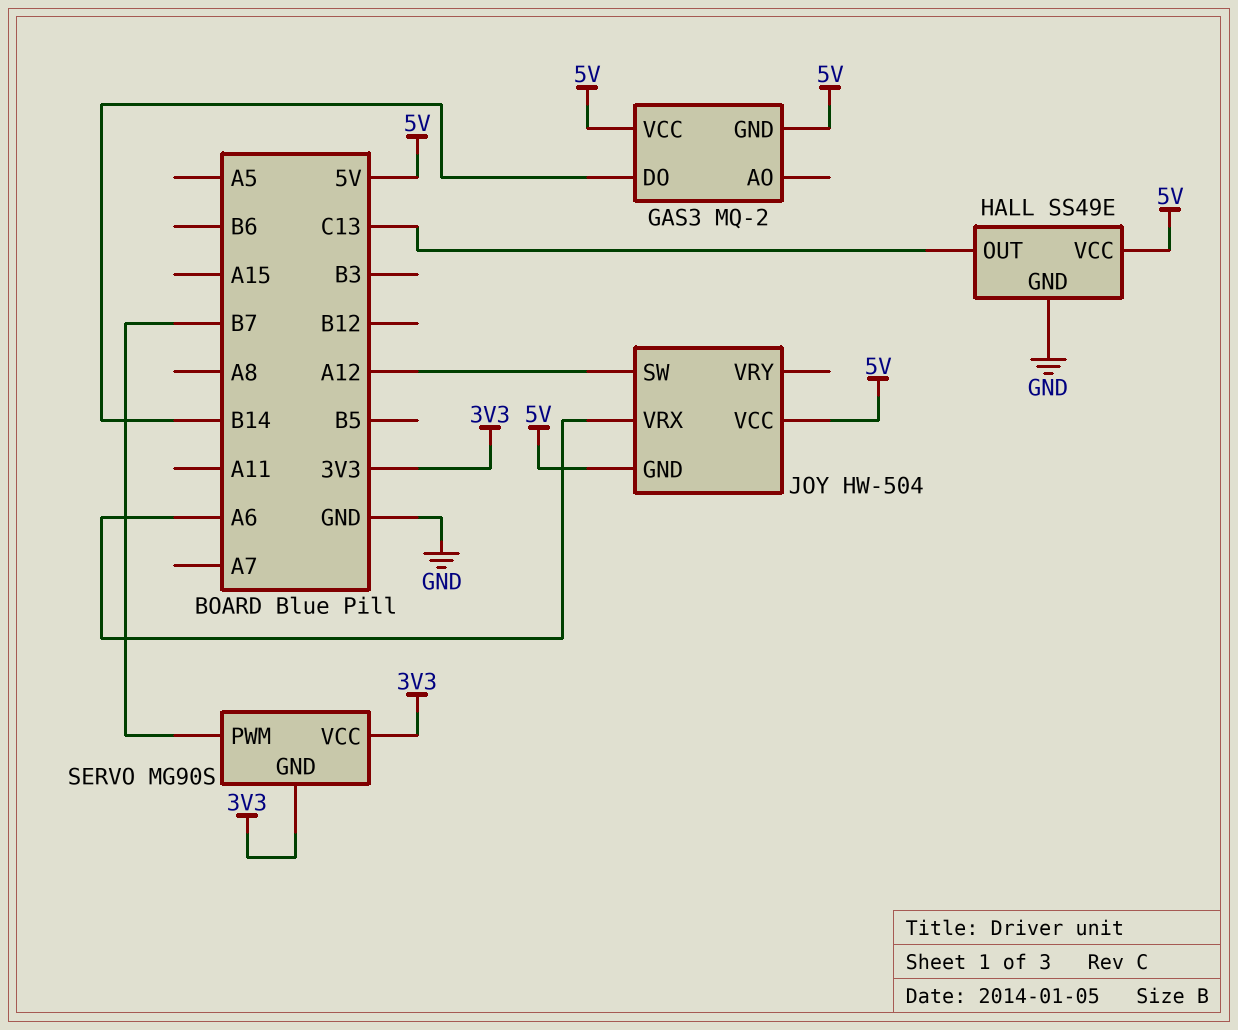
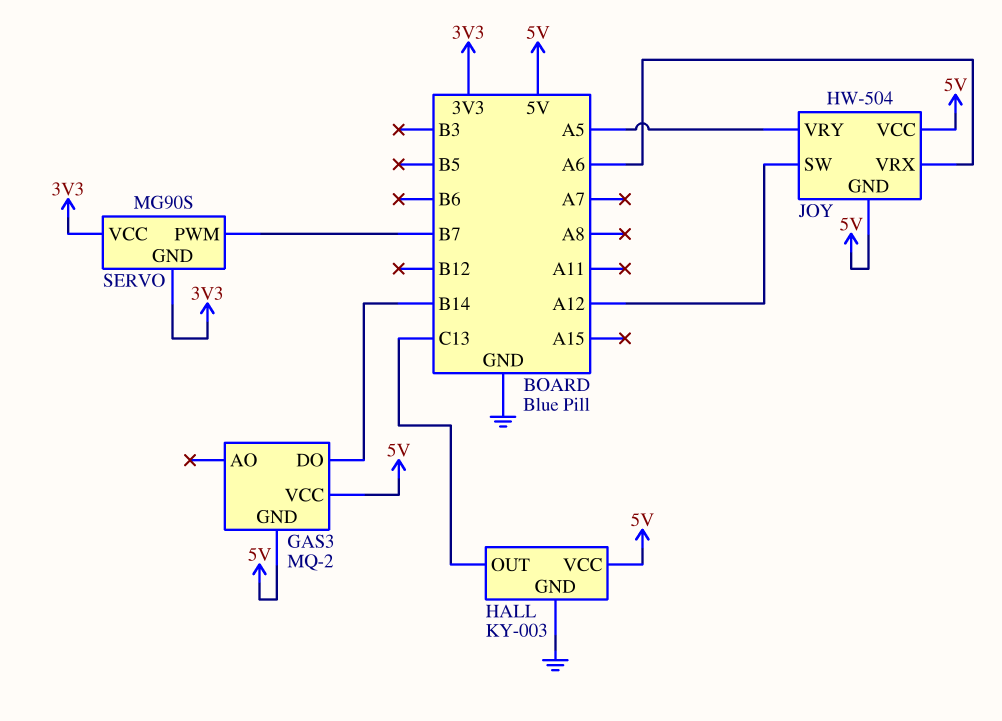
HALL: SS49E -> KY-003
JOY pin VRY: none -> A5

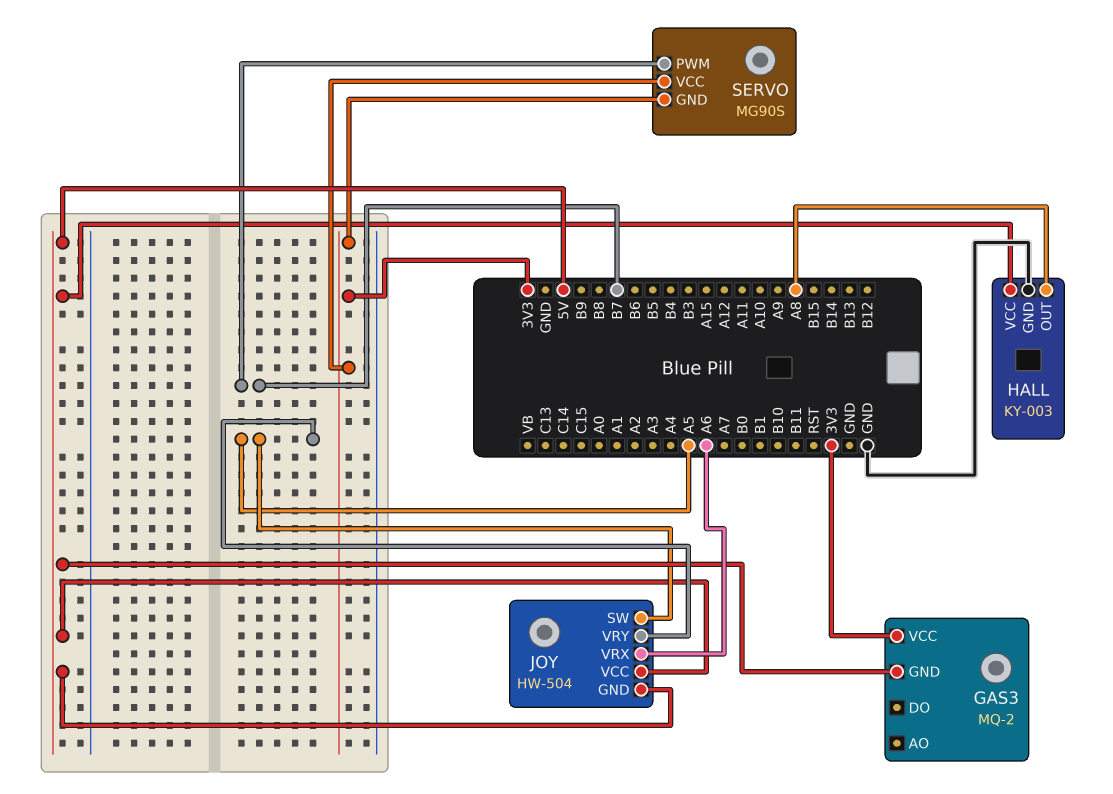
GAS3 pin DO: B14 -> none
GAS3 pin VCC: 5V -> 3V3
HALL pin OUT: C13 -> A8
JOY pin SW: A12 -> A5

